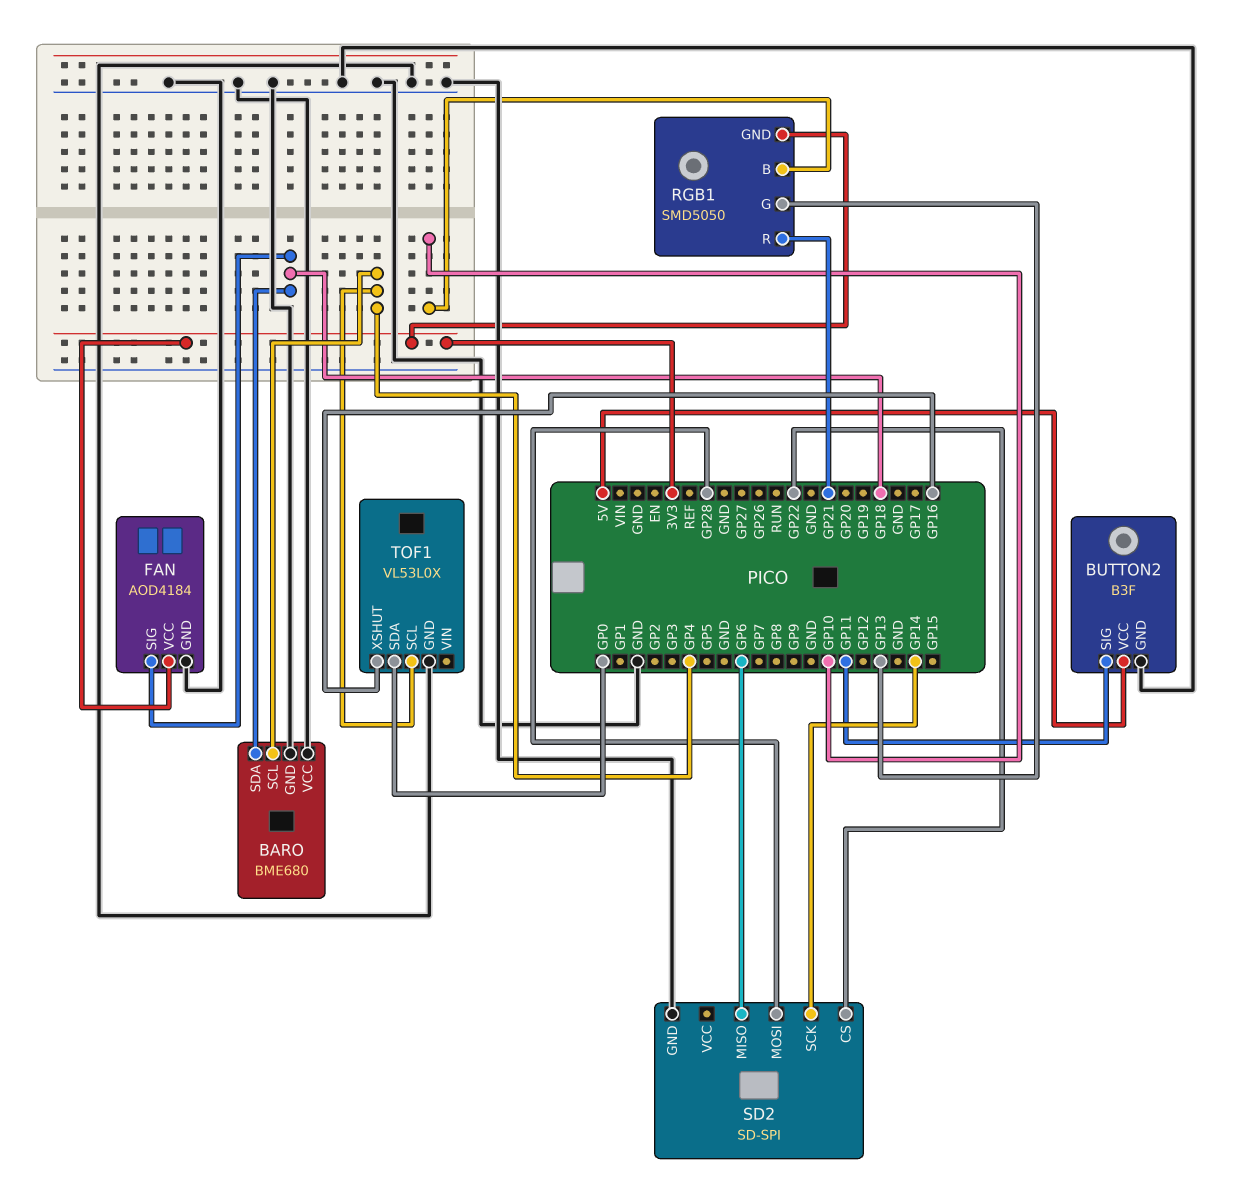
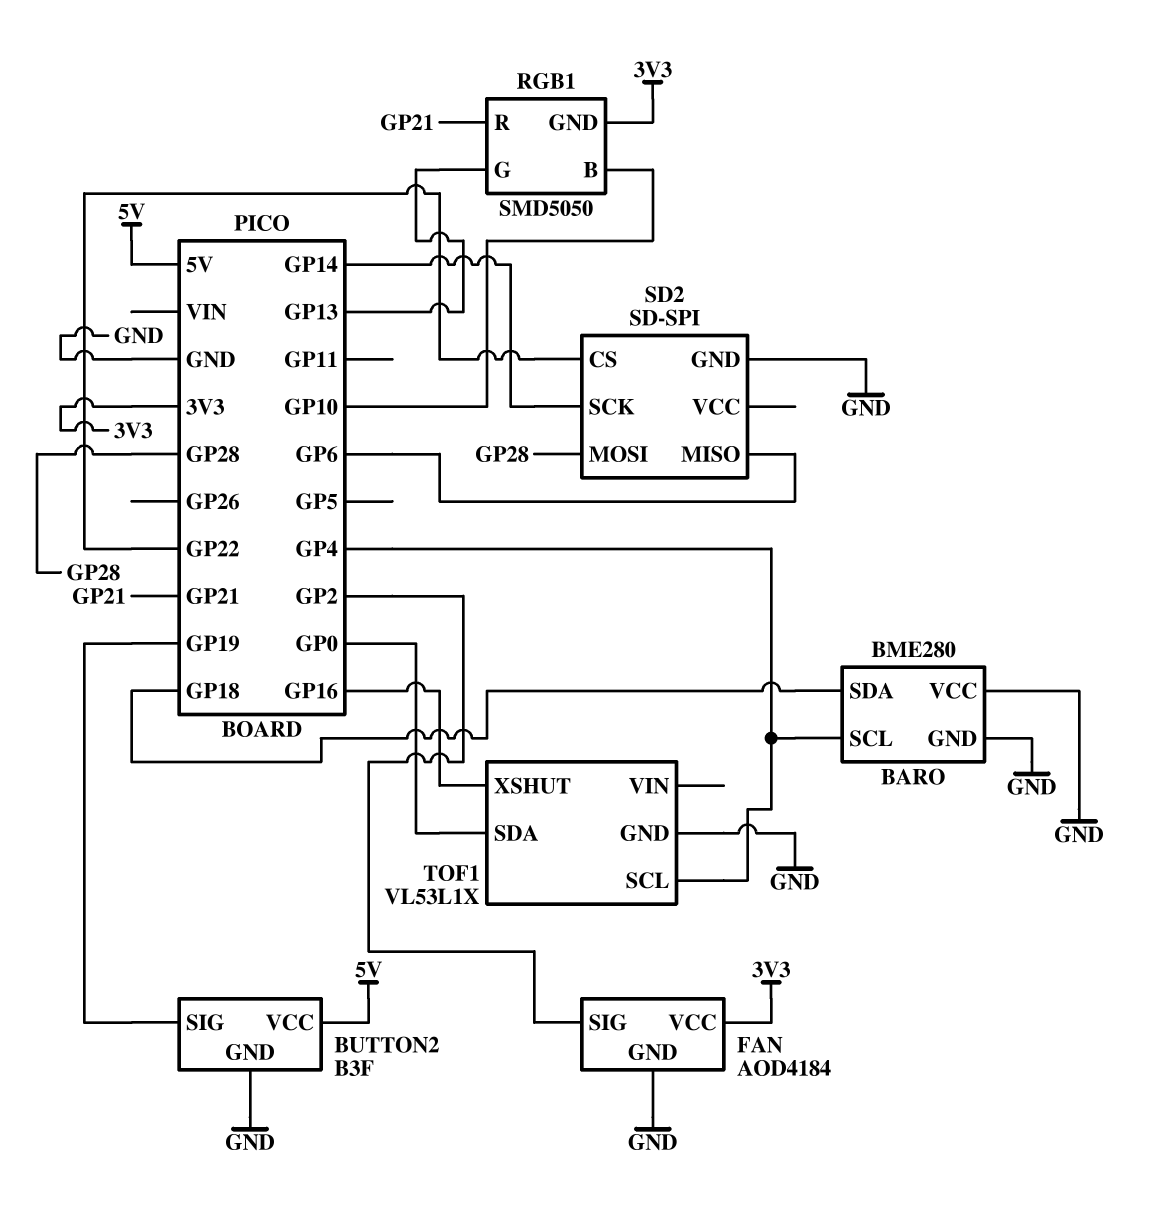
BARO: BME680 -> BME280
BUTTON2 pin SIG: GP11 -> GP19
FAN pin SIG: GP18 -> GP2
TOF1: VL53L0X -> VL53L1X

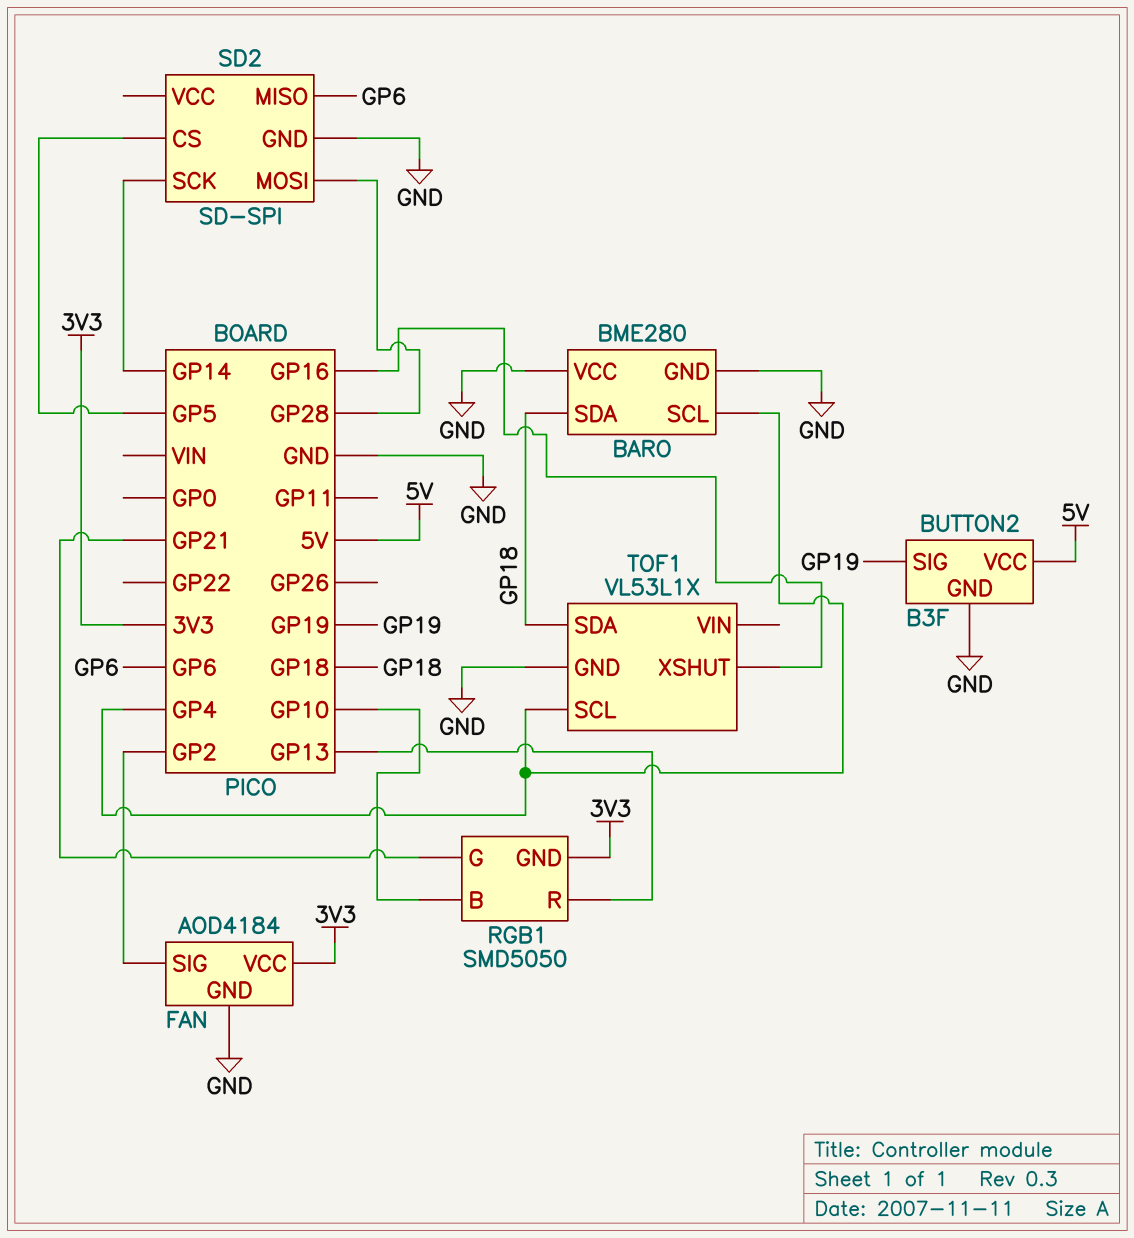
RGB1 pin G: GP13 -> GP21
RGB1 pin R: GP21 -> GP13
SD2 pin CS: GP22 -> GP5
TOF1 pin SDA: GP0 -> GP18

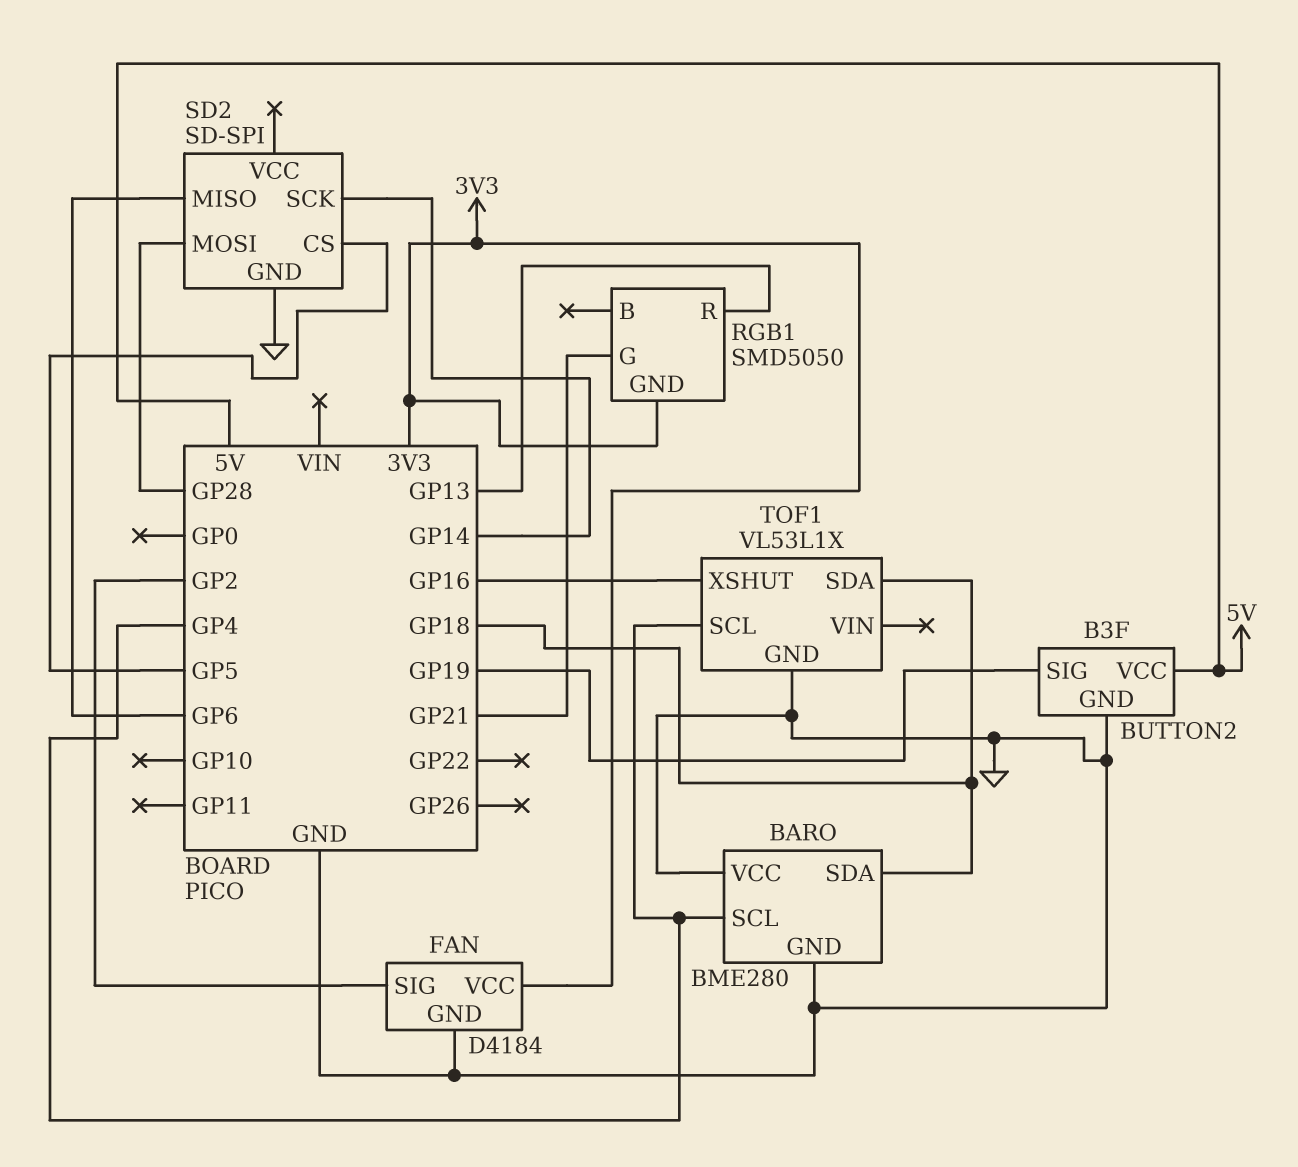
FAN: AOD4184 -> D4184
RGB1 pin B: GP10 -> none

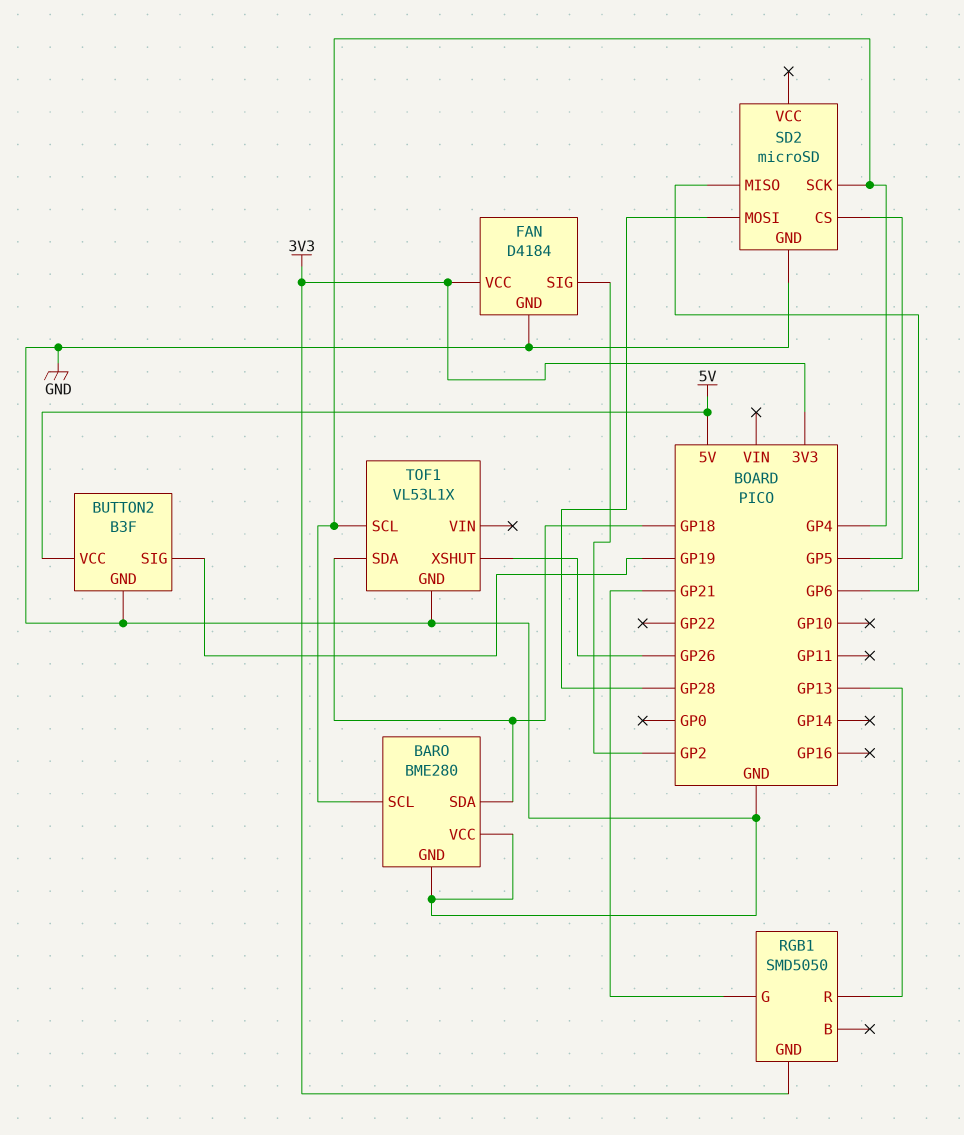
SD2: SD-SPI -> microSD
SD2 pin SCK: GP14 -> GP4
TOF1 pin XSHUT: GP16 -> GP26

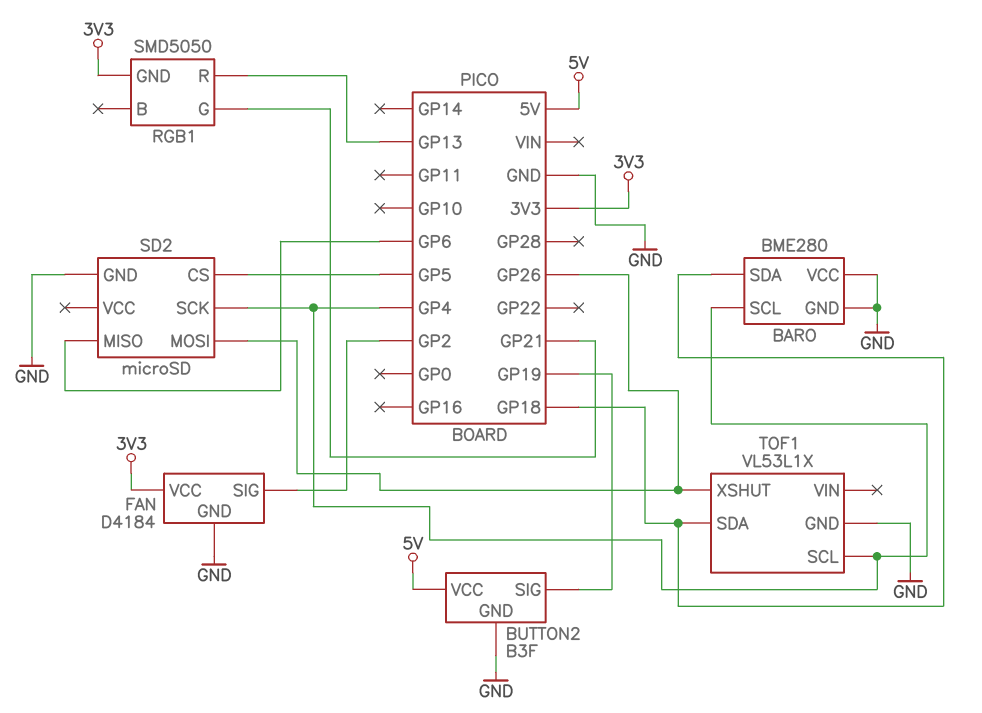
SD2 pin MOSI: GP28 -> GP26

